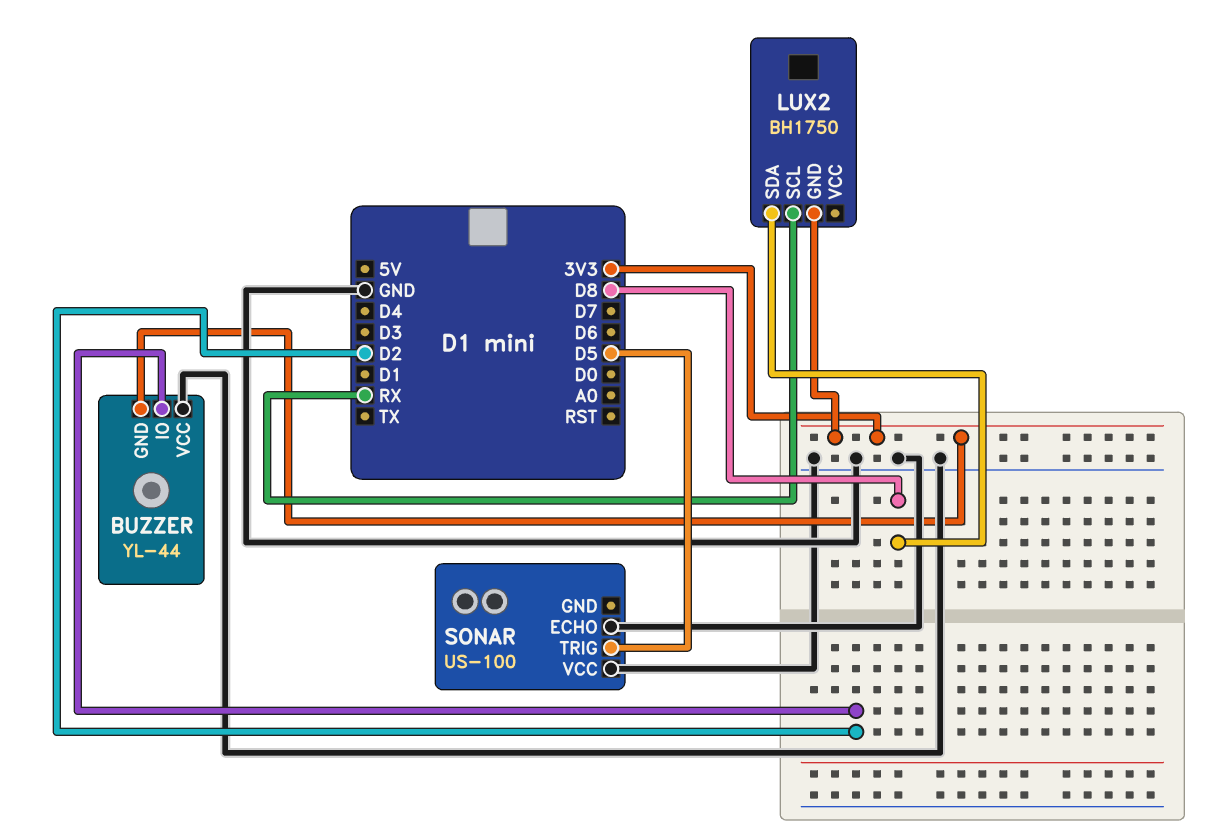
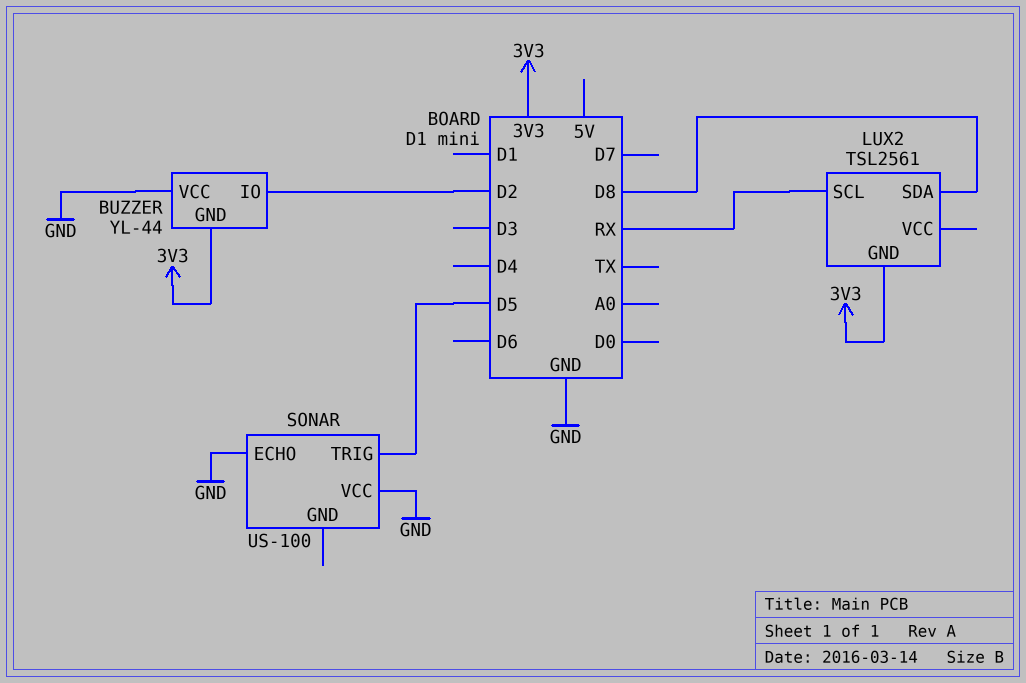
LUX2: BH1750 -> TSL2561

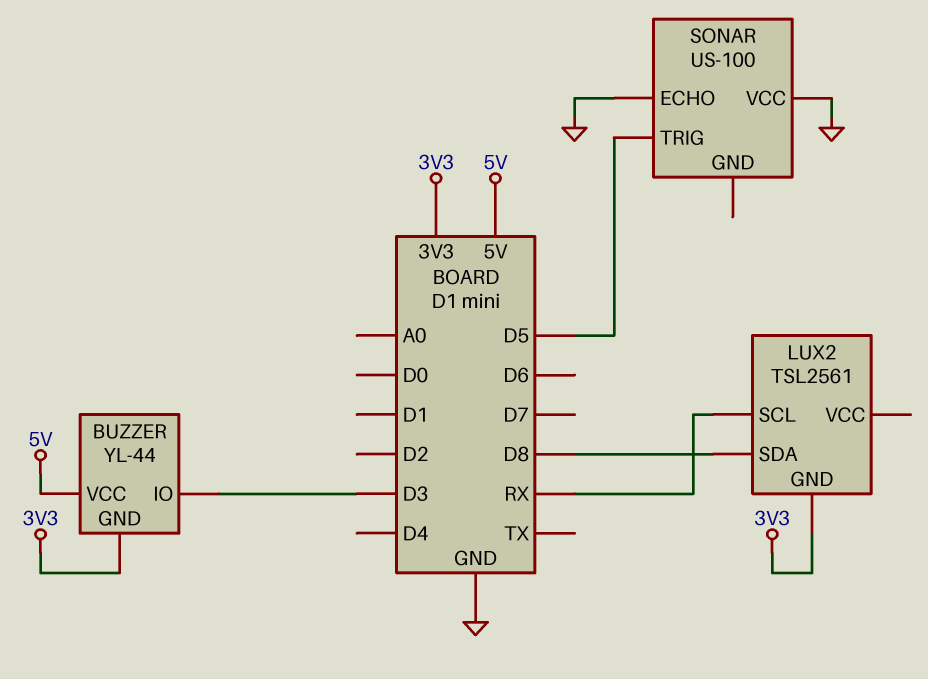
BUZZER pin IO: D2 -> D3
BUZZER pin VCC: GND -> 5V

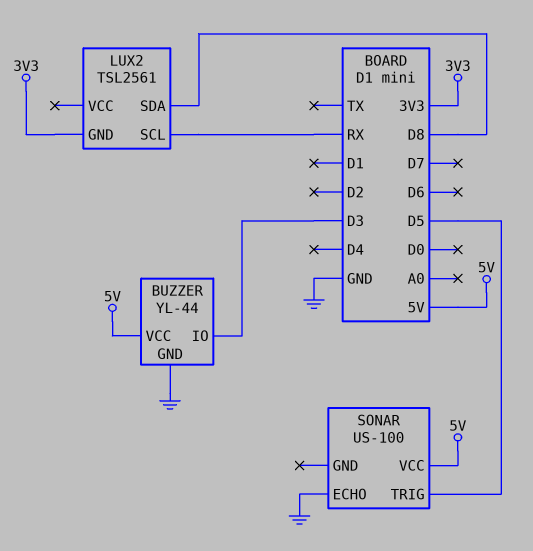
BUZZER pin GND: 3V3 -> GND
SONAR pin VCC: GND -> 5V

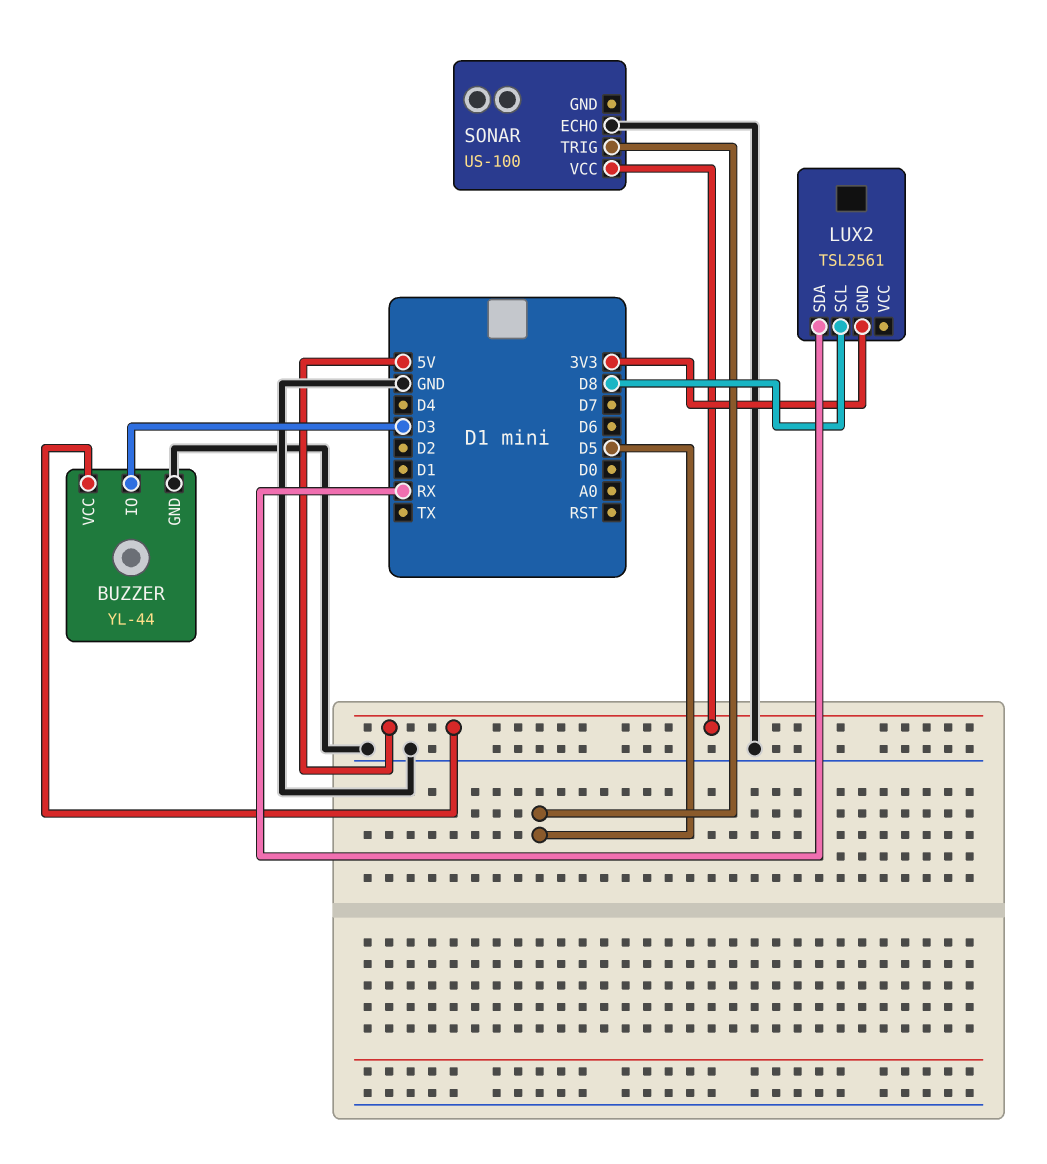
LUX2 pin SCL: RX -> D8
LUX2 pin SDA: D8 -> RX

